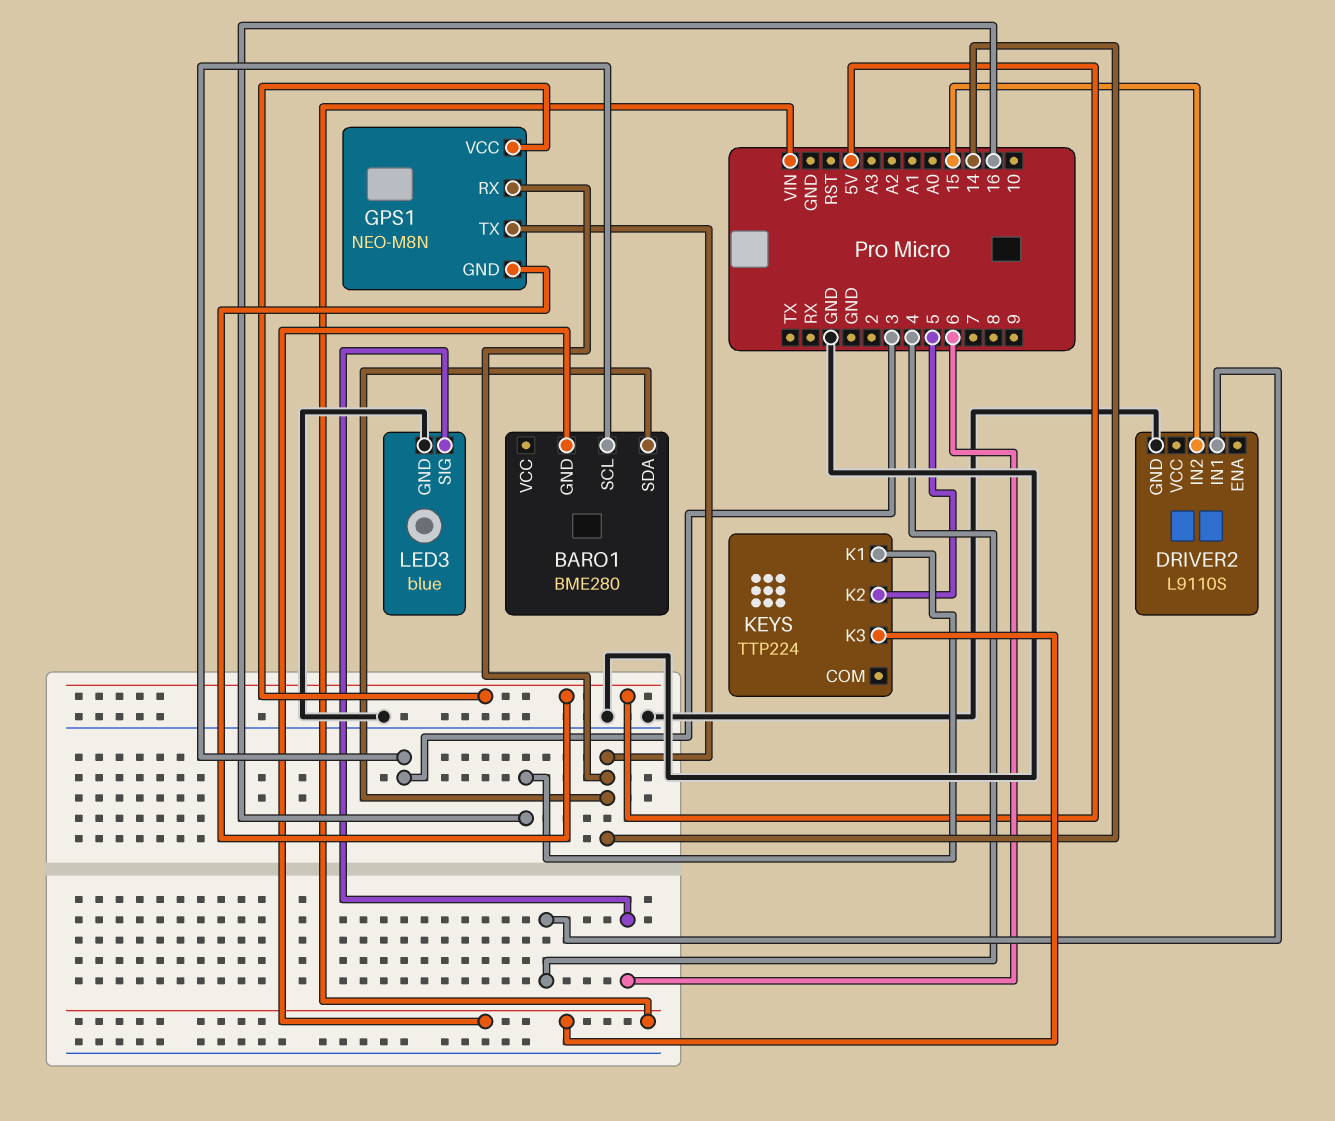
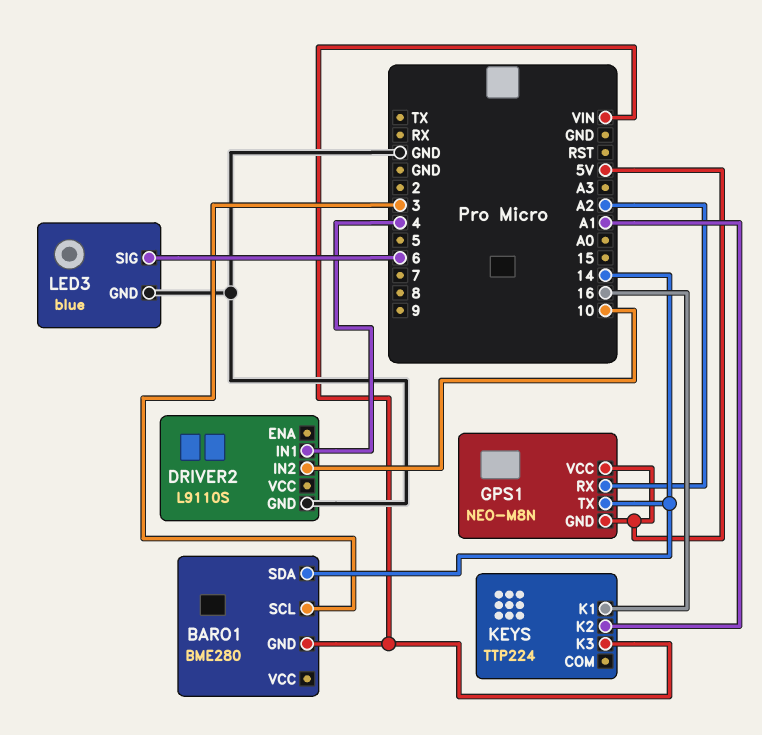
DRIVER2 pin IN2: 15 -> 10
GPS1 pin RX: 14 -> A2
KEYS pin K2: 5 -> A1

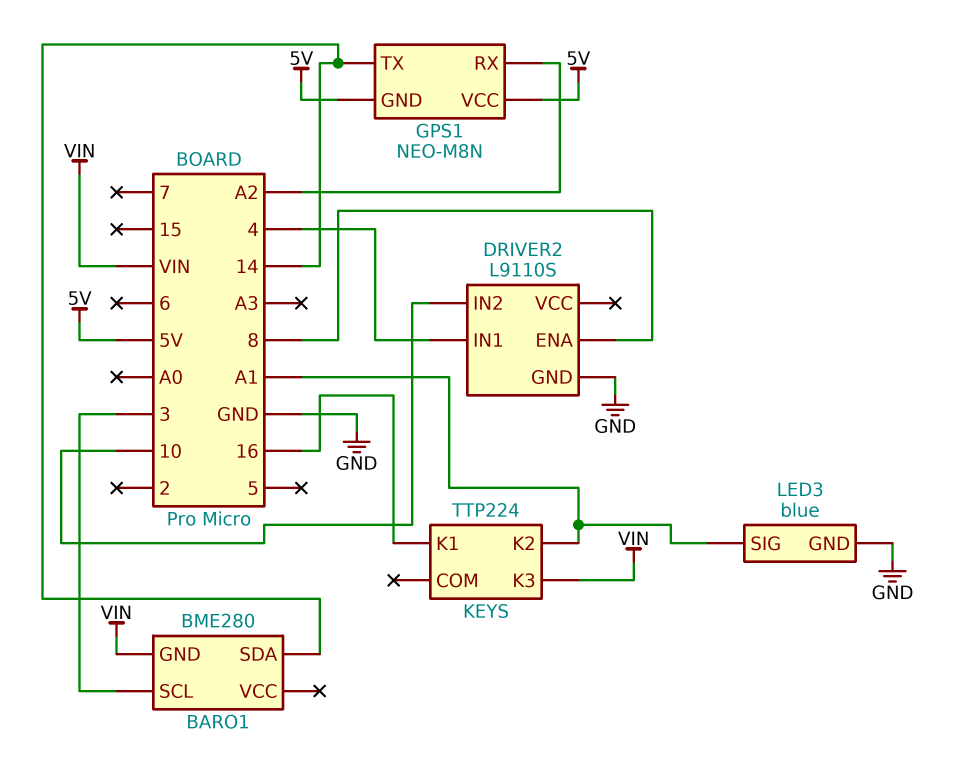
DRIVER2 pin ENA: none -> 8
LED3 pin SIG: 6 -> A1

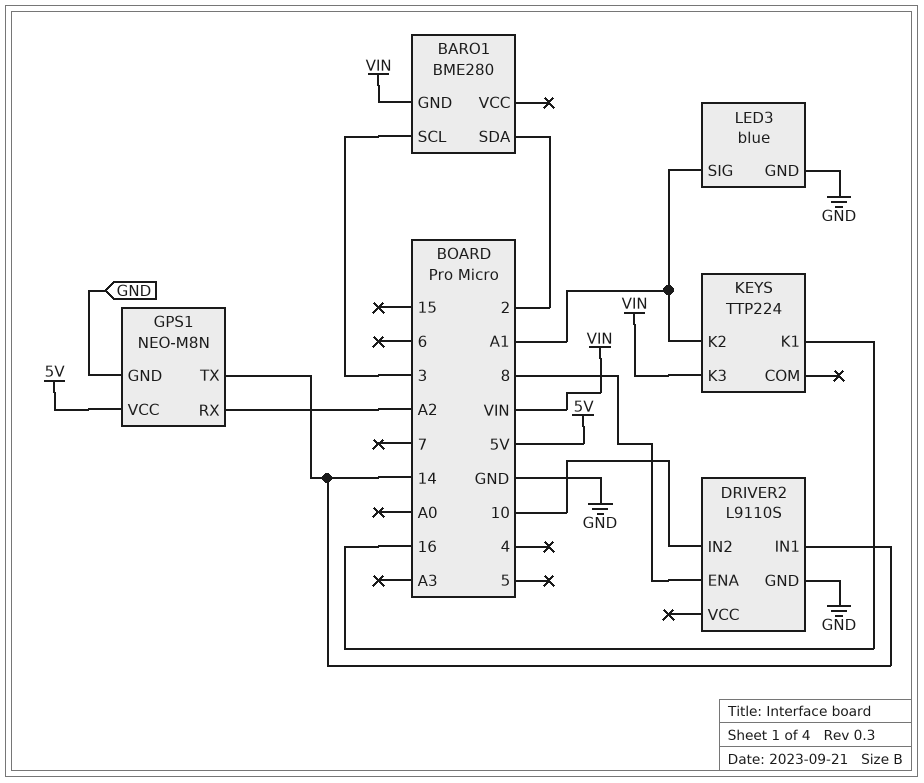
BARO1 pin SDA: 14 -> 2
DRIVER2 pin IN1: 4 -> 14
GPS1 pin GND: 5V -> GND

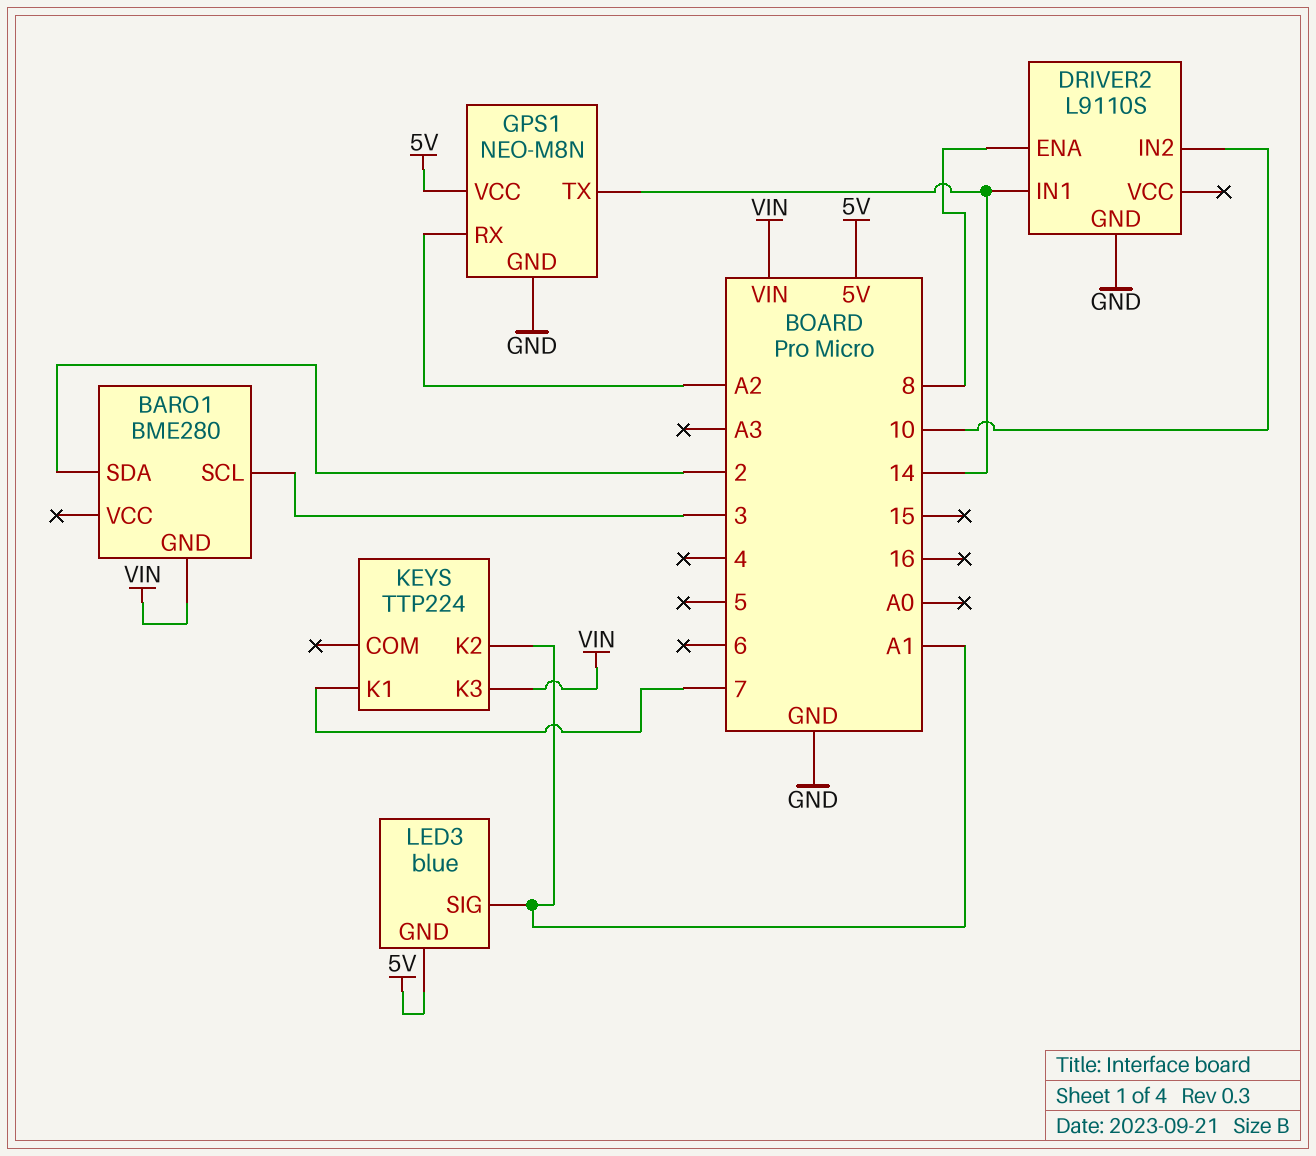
KEYS pin K1: 16 -> 7
LED3 pin GND: GND -> 5V

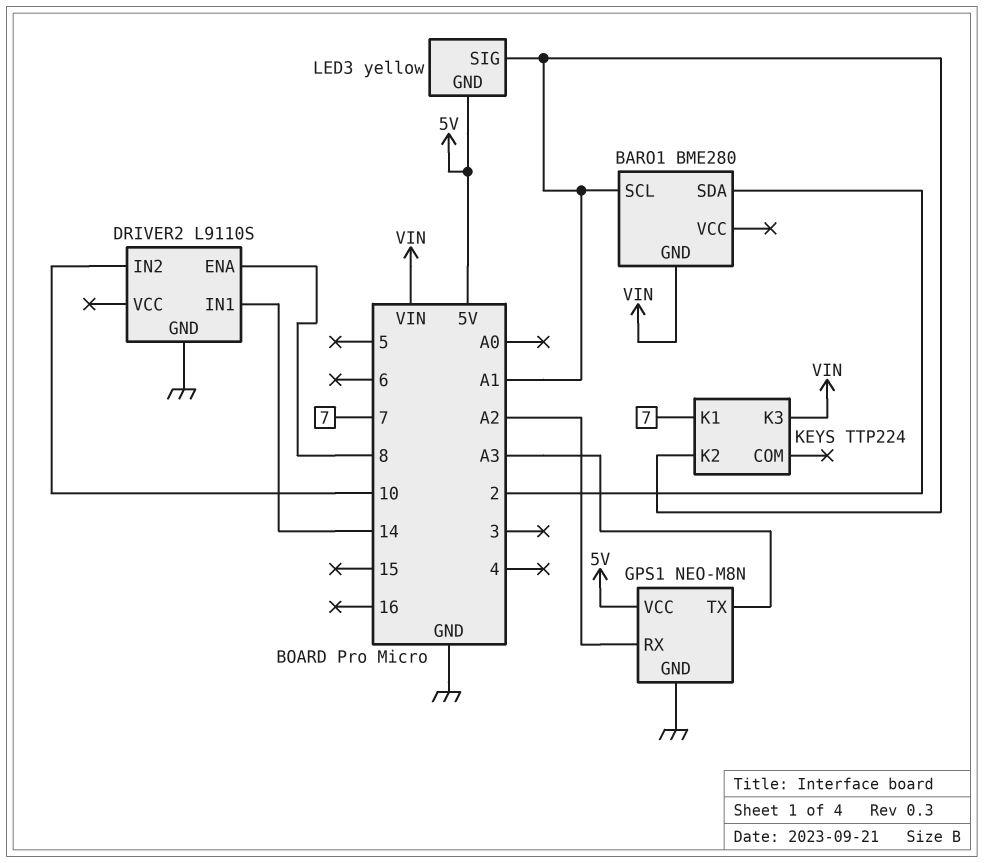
BARO1 pin SCL: 3 -> A1
GPS1 pin TX: 14 -> A3
LED3: blue -> yellow

